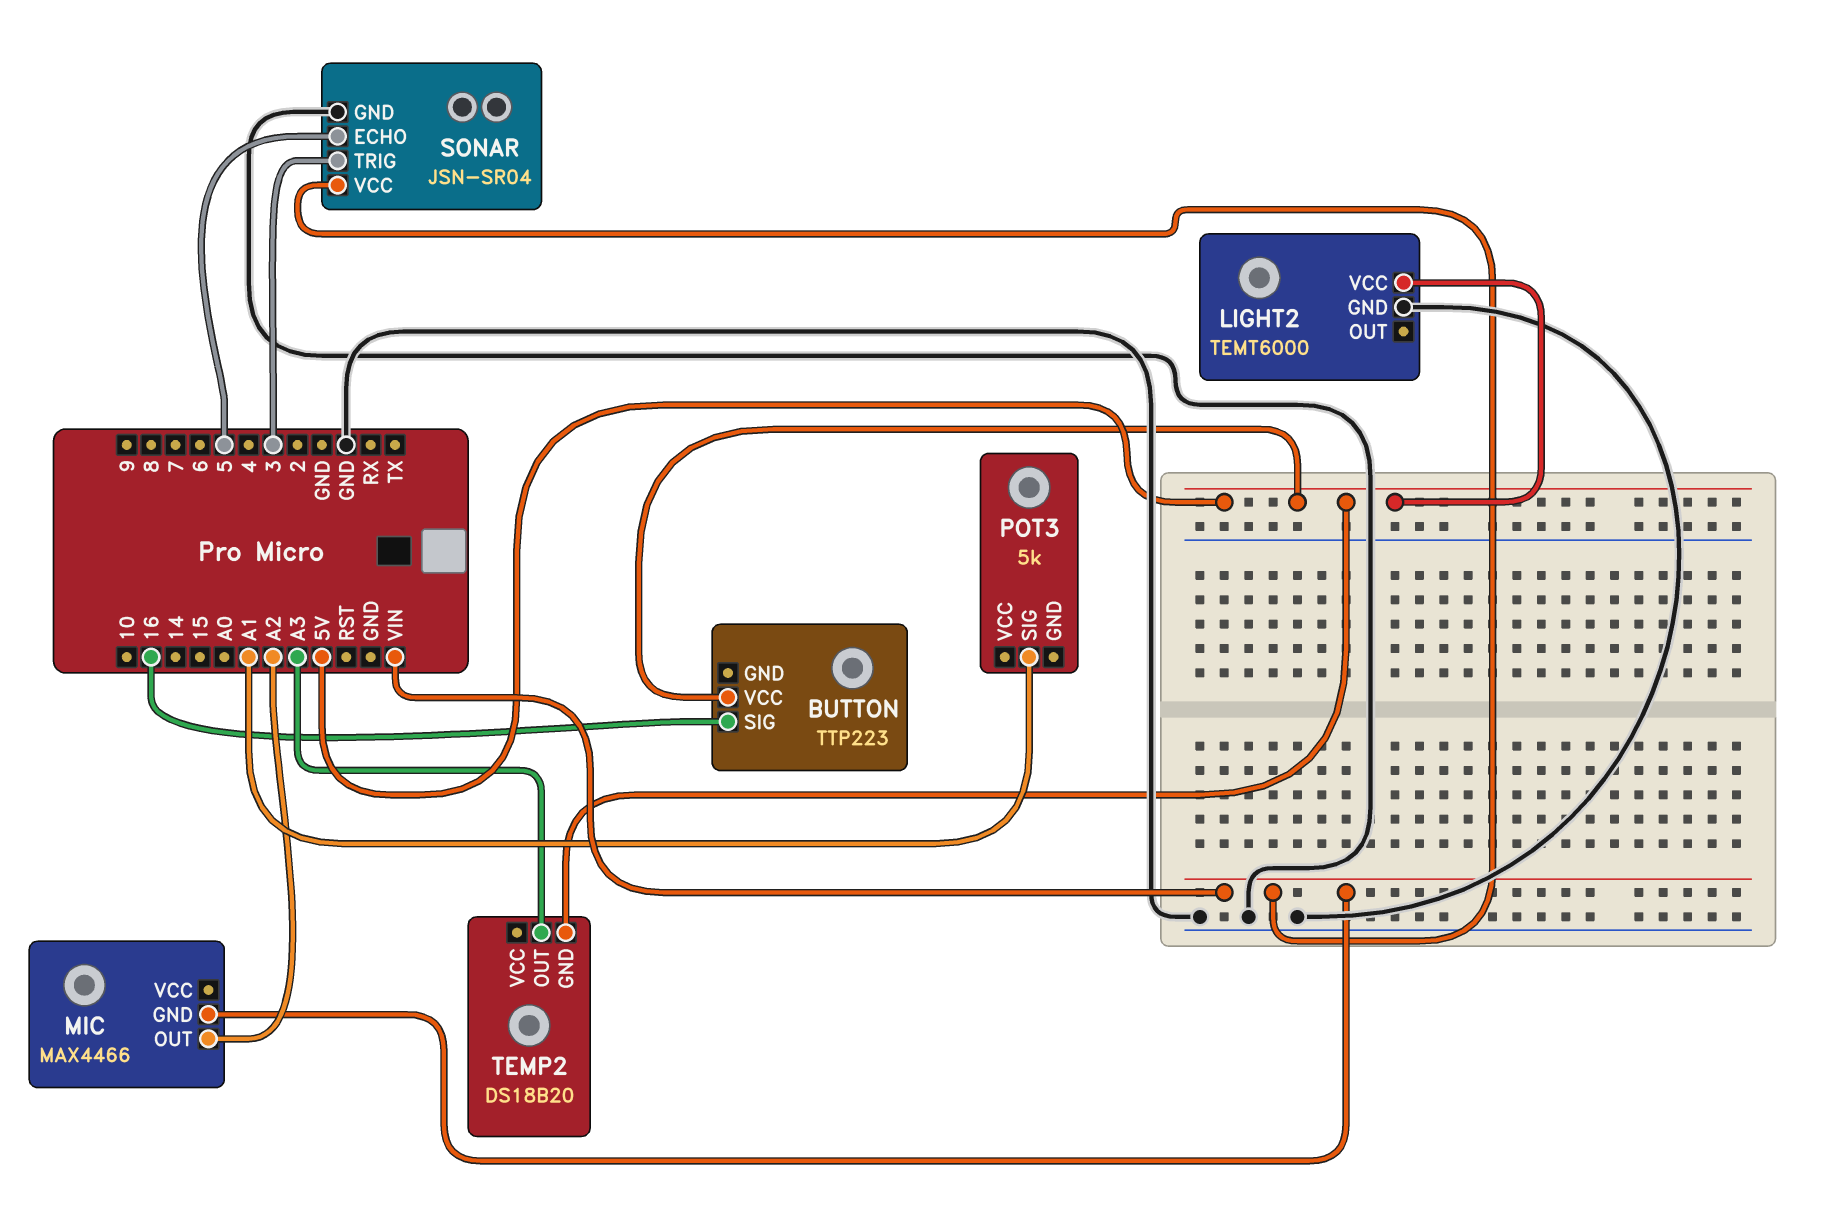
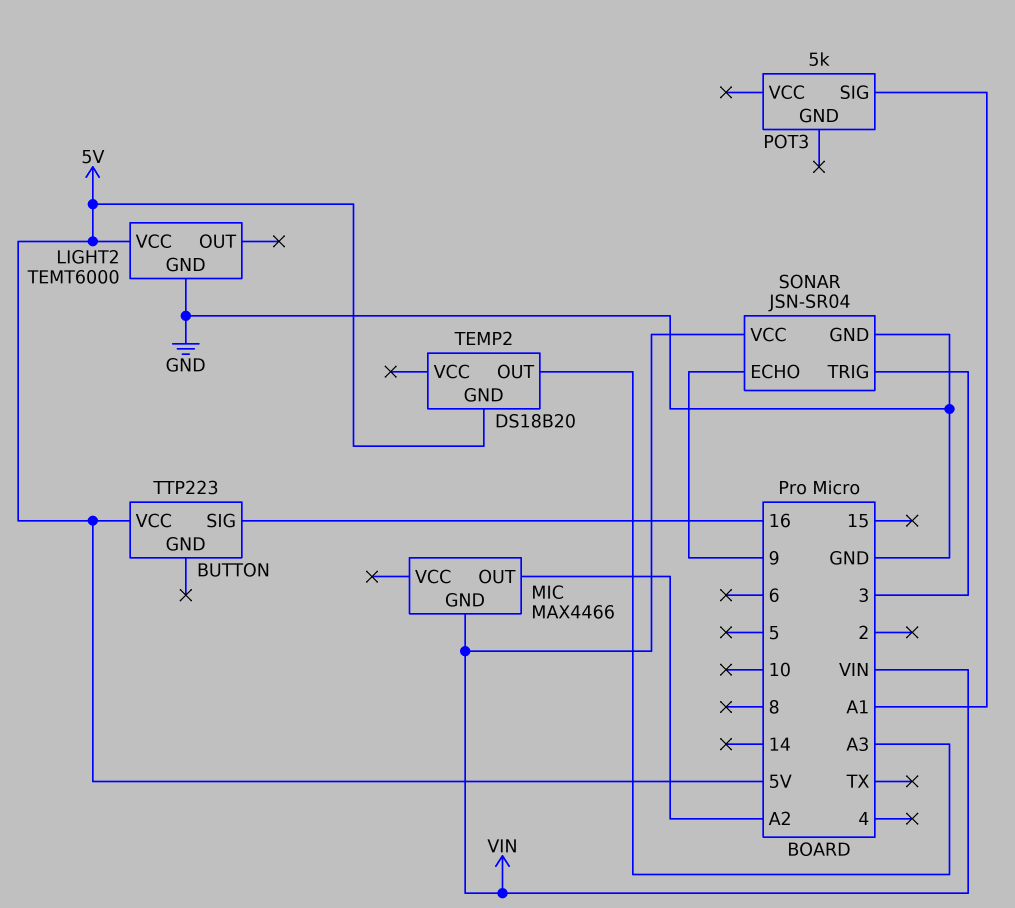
SONAR pin ECHO: 5 -> 9

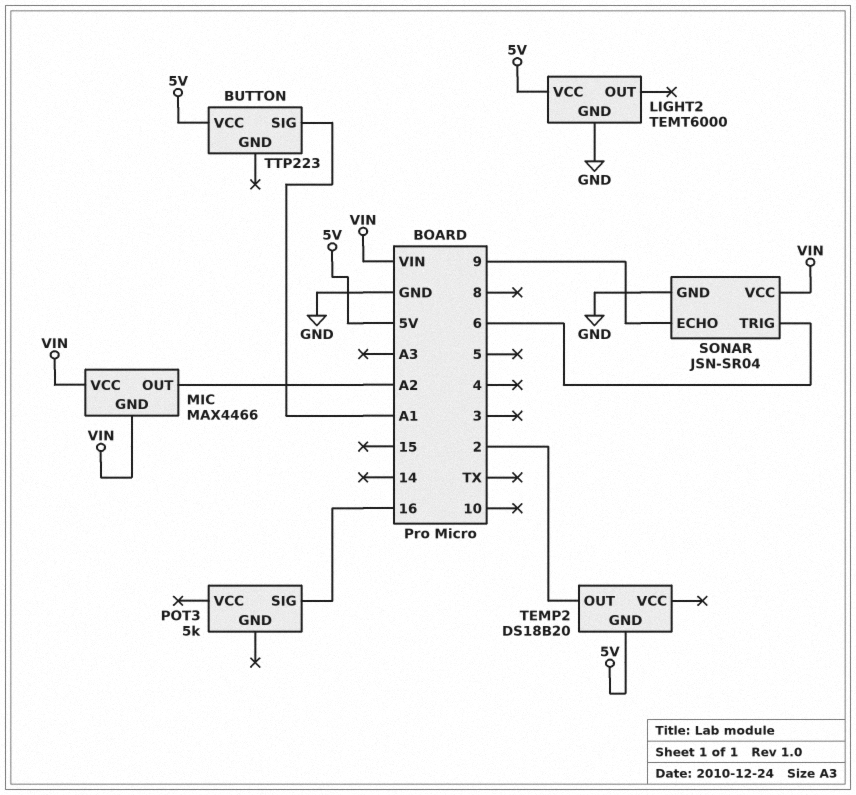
BUTTON pin SIG: 16 -> A1
MIC pin VCC: none -> VIN
POT3 pin SIG: A1 -> 16
SONAR pin TRIG: 3 -> 6
TEMP2 pin OUT: A3 -> 2

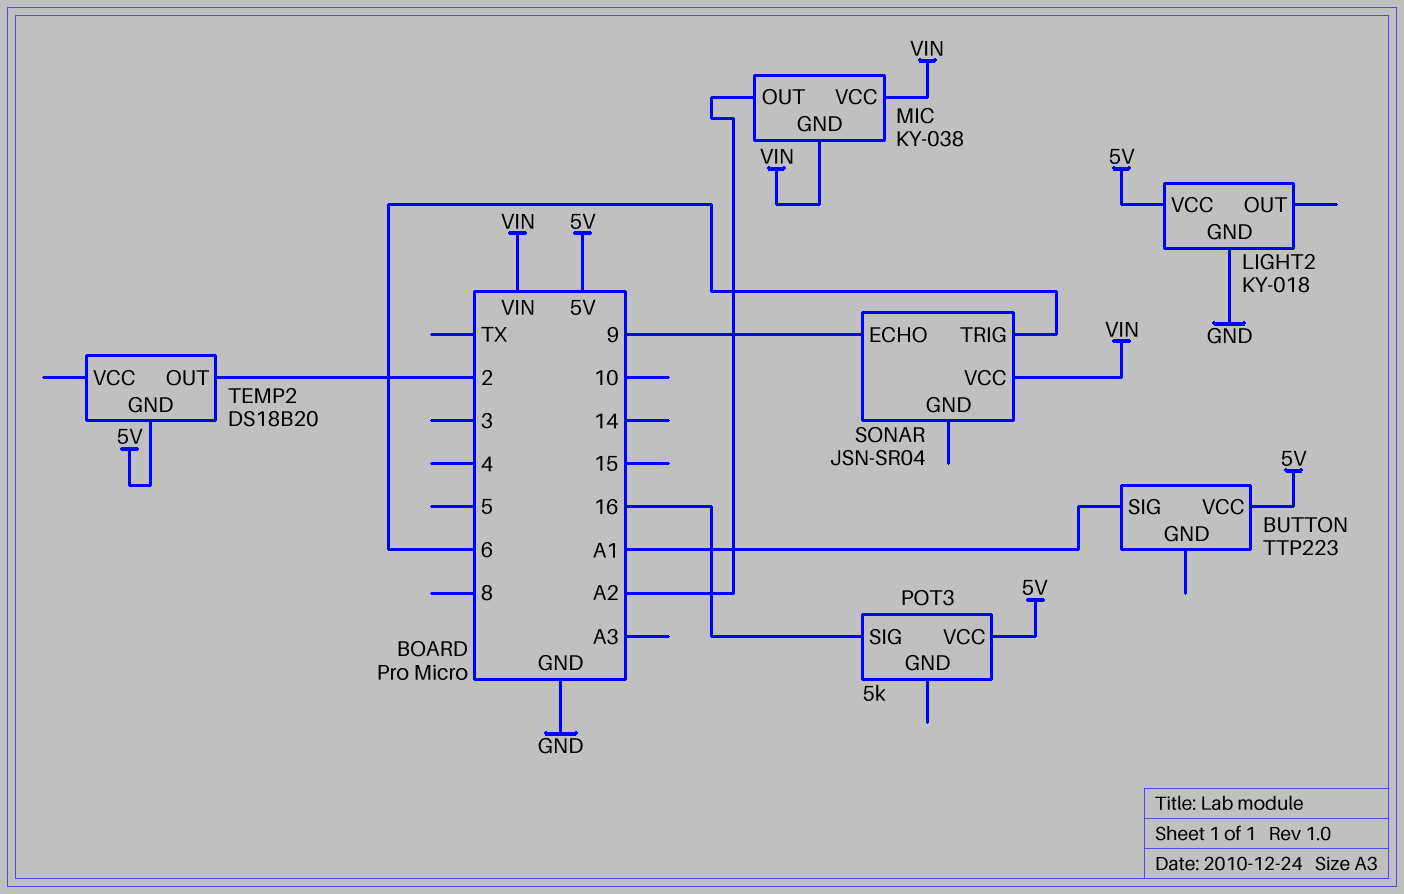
LIGHT2: TEMT6000 -> KY-018
MIC: MAX4466 -> KY-038
POT3 pin VCC: none -> 5V
SONAR pin GND: GND -> none

